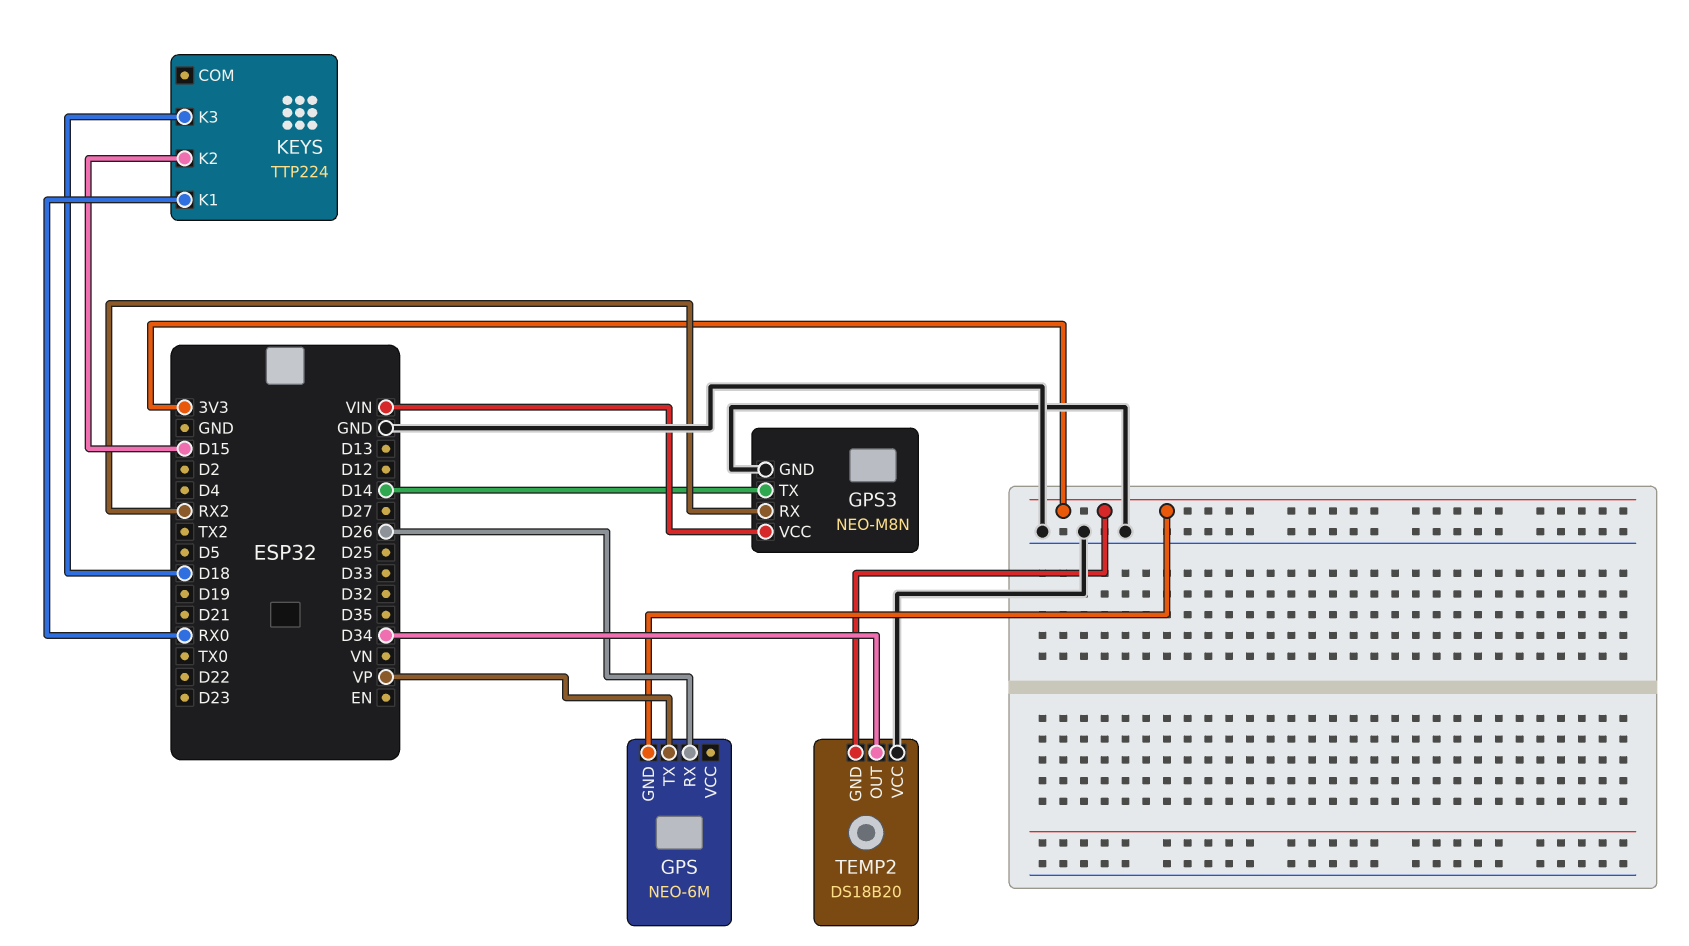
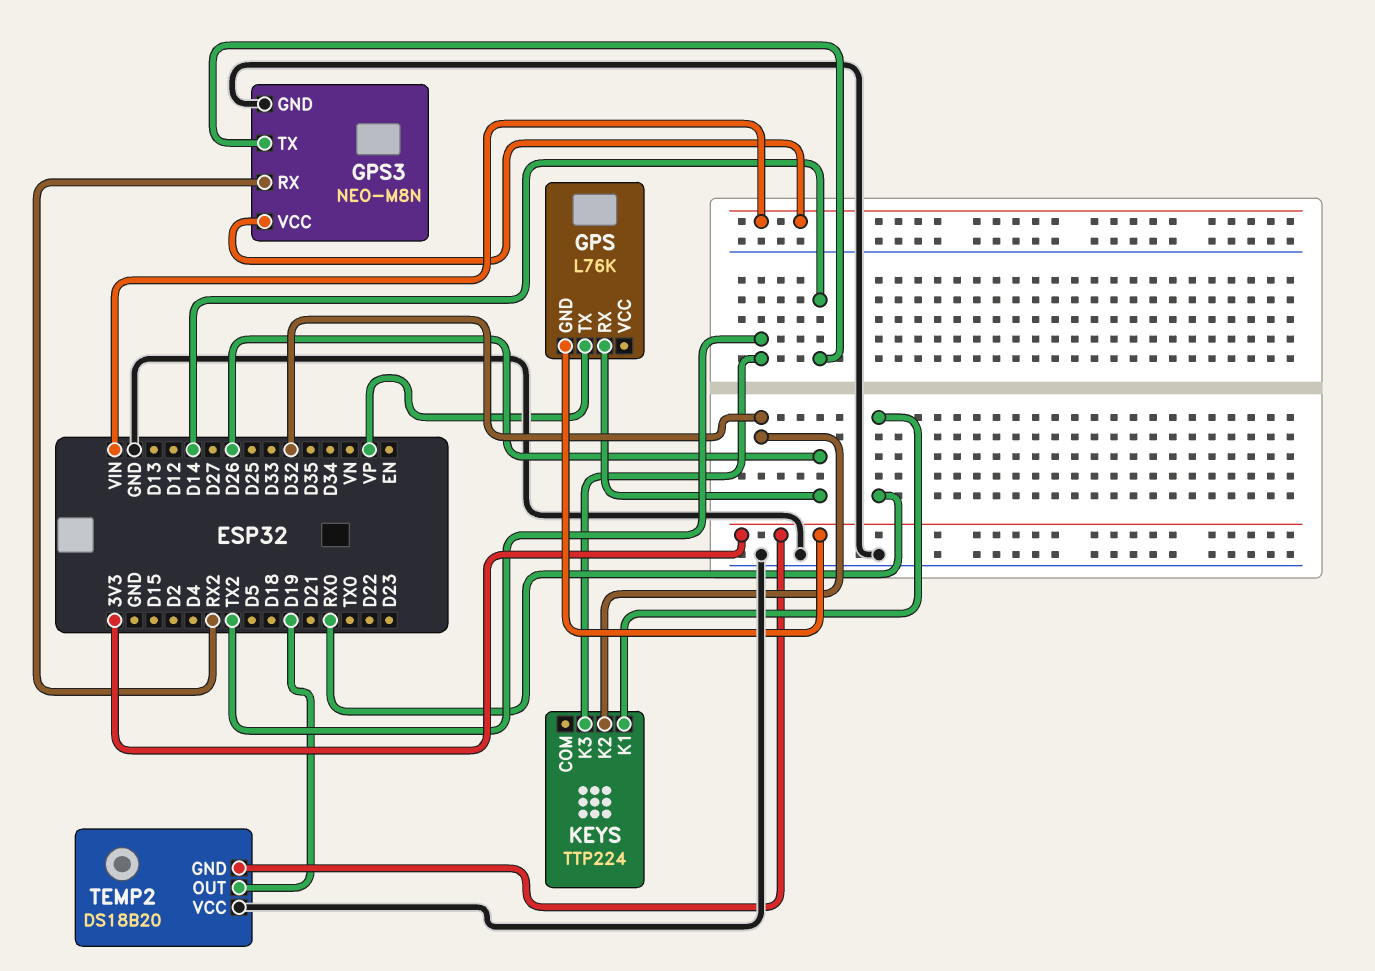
GPS: NEO-6M -> L76K
KEYS pin K2: D15 -> D32
KEYS pin K3: D18 -> TX2
TEMP2 pin OUT: D34 -> D19

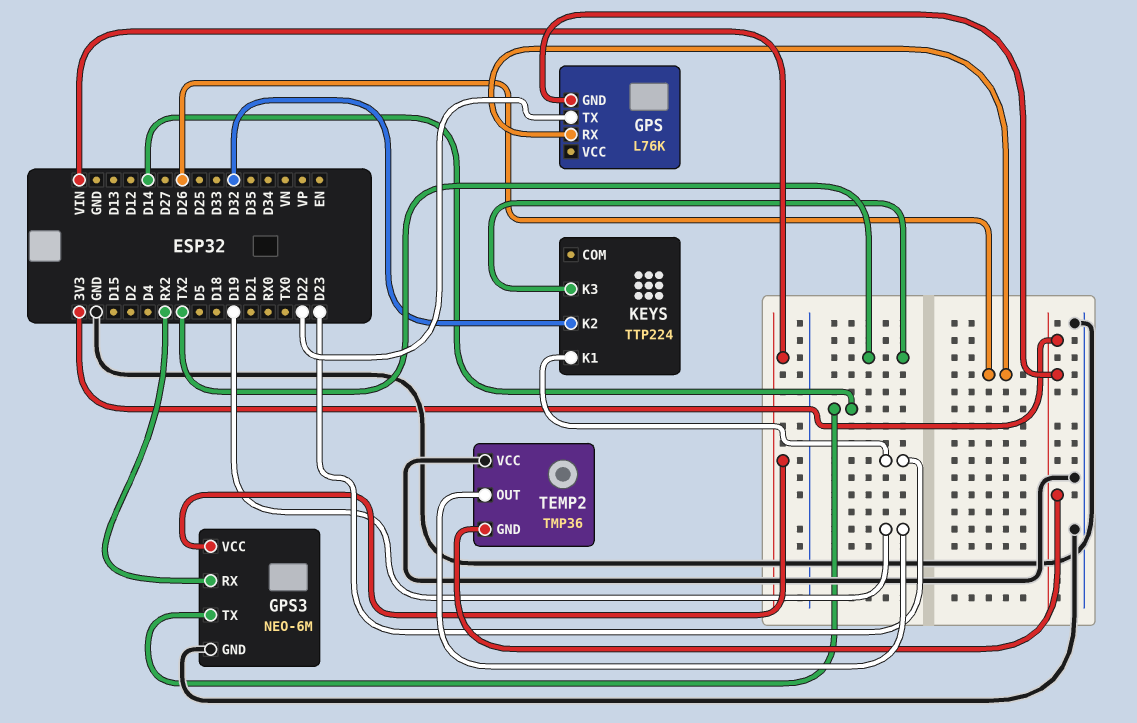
GPS pin TX: VP -> D22
GPS3: NEO-M8N -> NEO-6M
KEYS pin K1: RX0 -> D23
TEMP2: DS18B20 -> TMP36

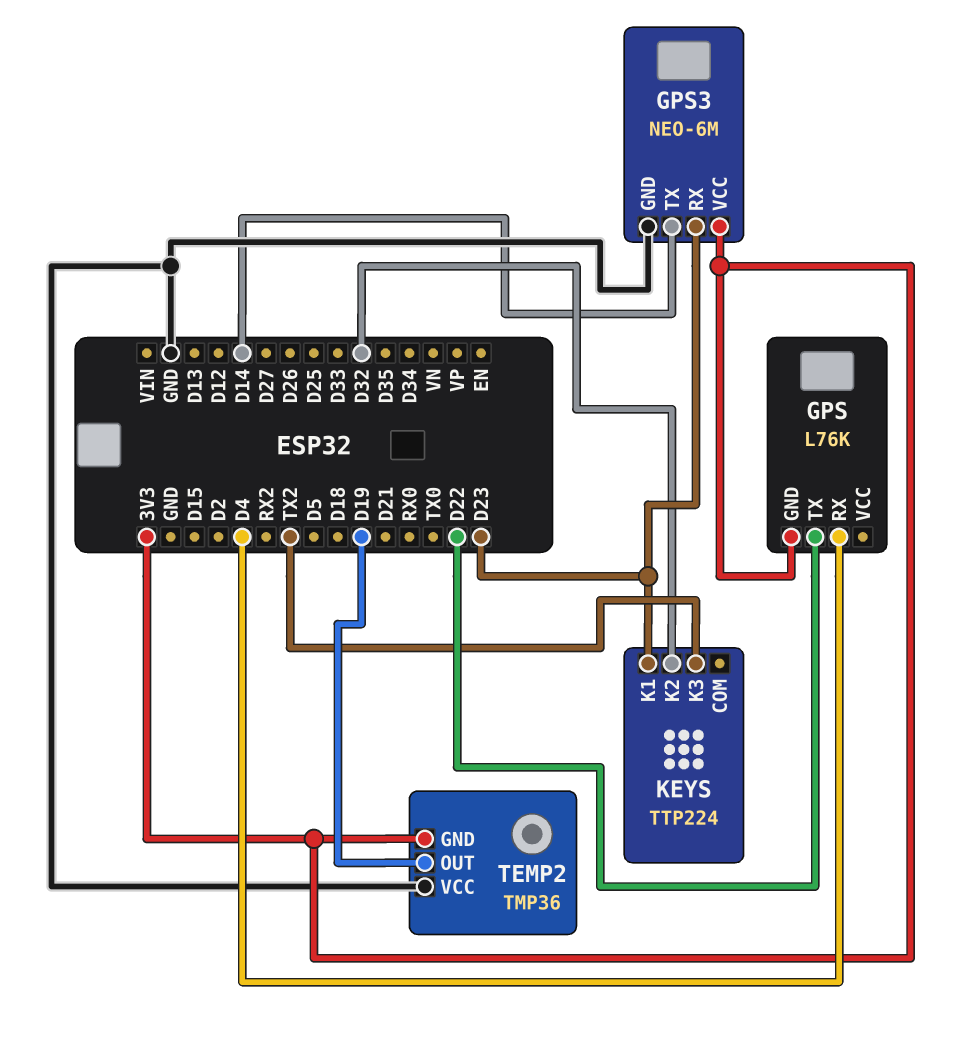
GPS pin RX: D26 -> D4
GPS3 pin RX: RX2 -> D23
GPS3 pin VCC: VIN -> 3V3

